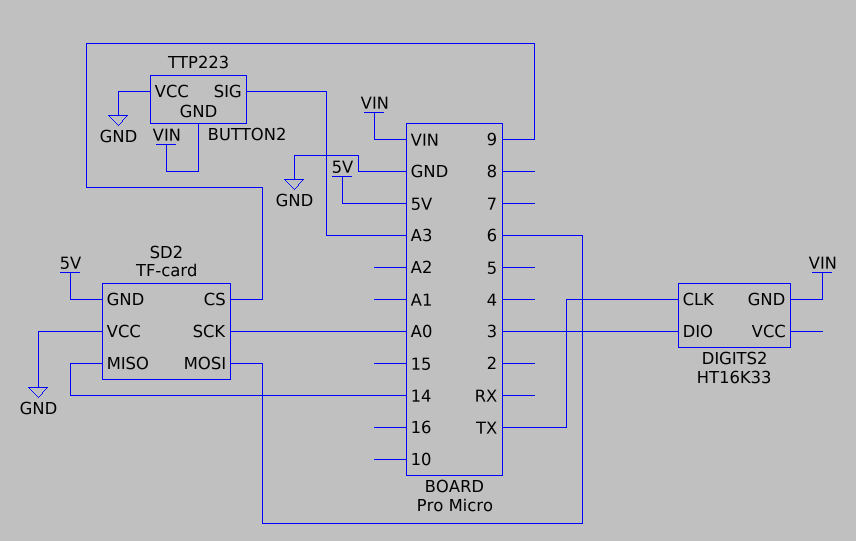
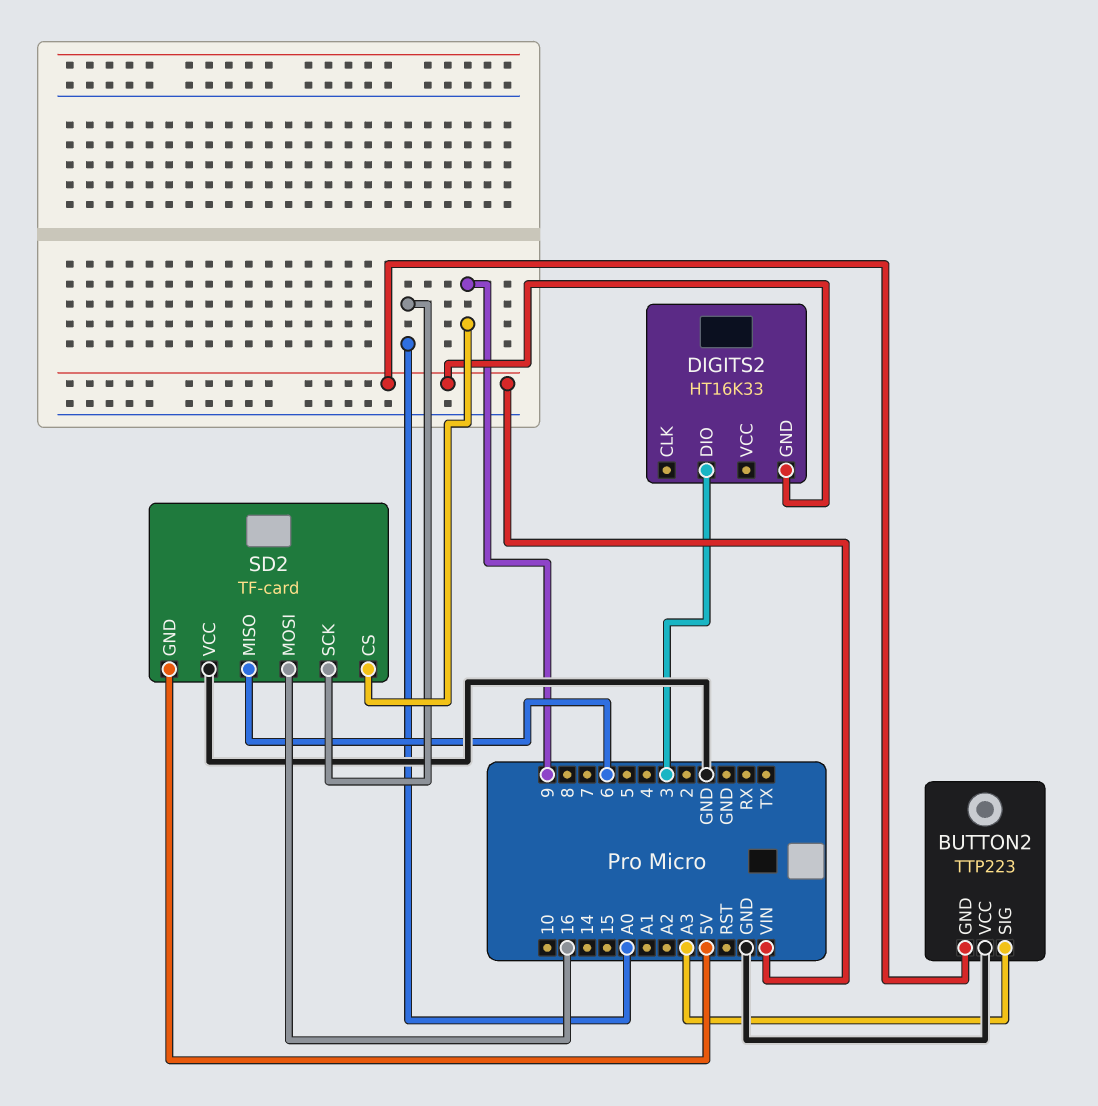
DIGITS2 pin CLK: TX -> none
SD2 pin MISO: 14 -> 6
SD2 pin MOSI: 6 -> 16

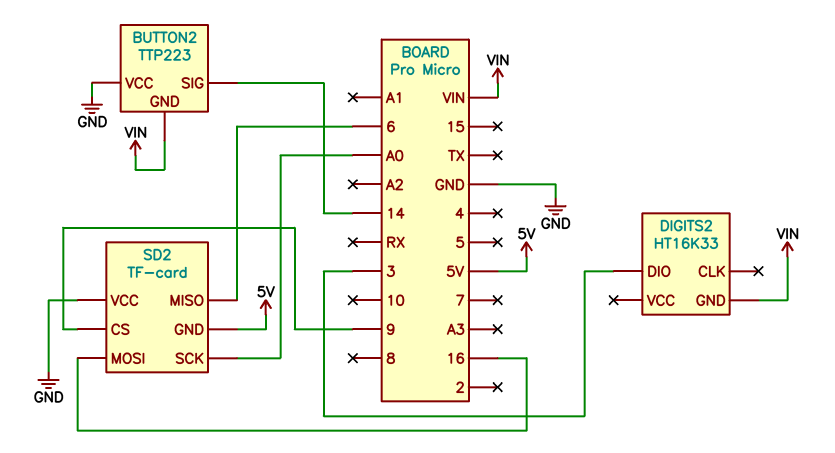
BUTTON2 pin SIG: A3 -> 14

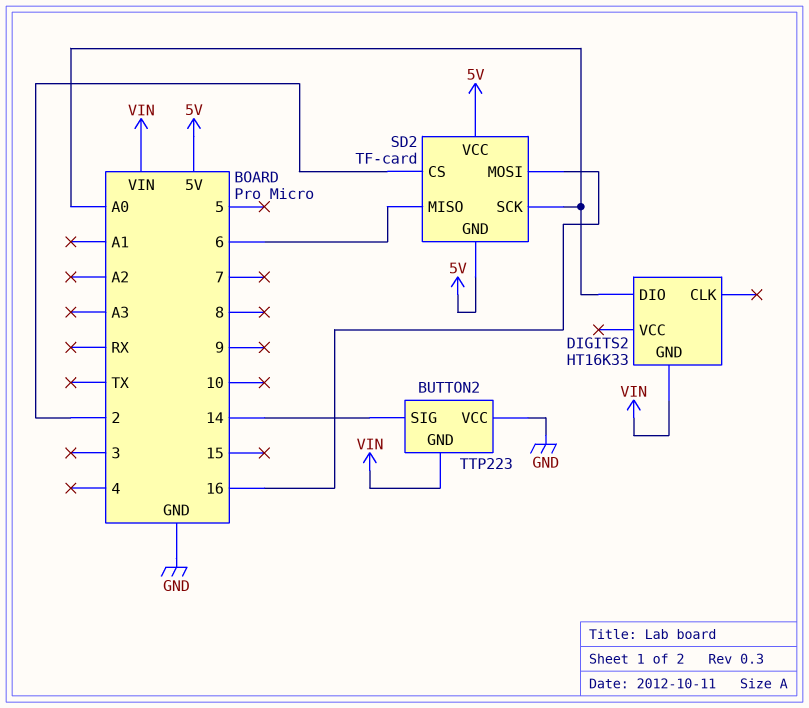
DIGITS2 pin DIO: 3 -> A0
SD2 pin CS: 9 -> 2
SD2 pin VCC: GND -> 5V

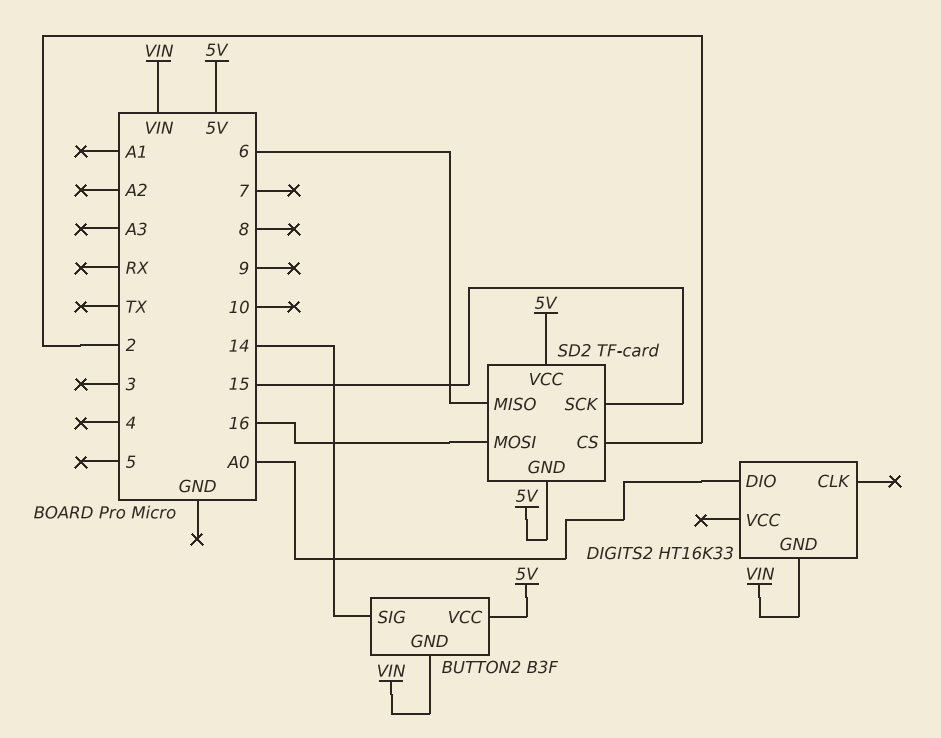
BUTTON2: TTP223 -> B3F
BUTTON2 pin VCC: GND -> 5V
SD2 pin SCK: A0 -> 15

